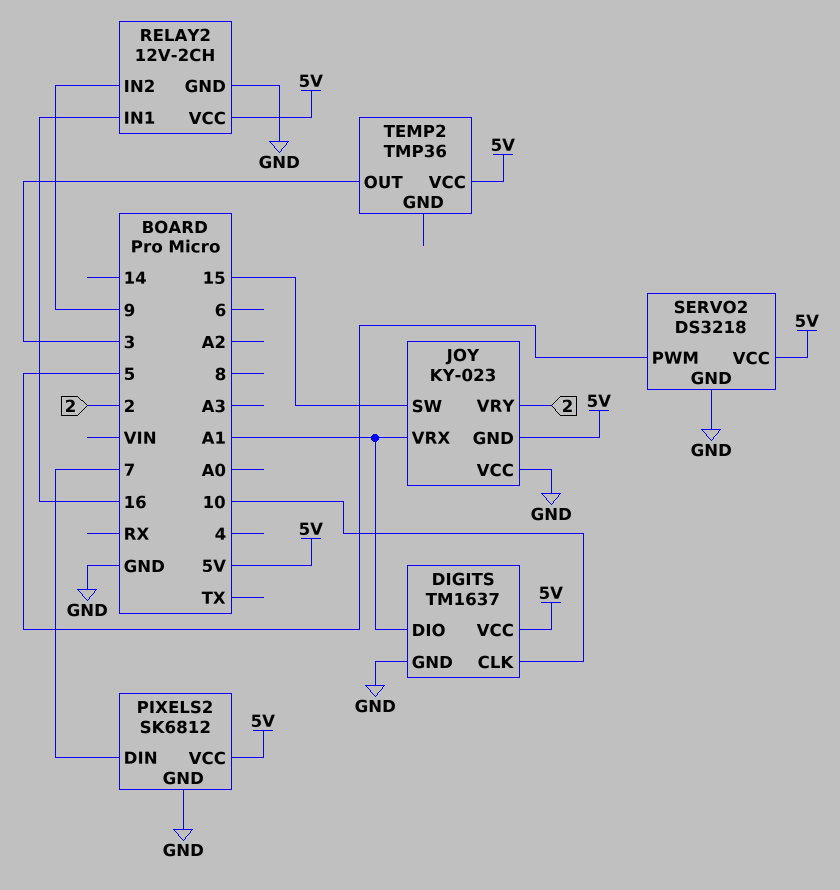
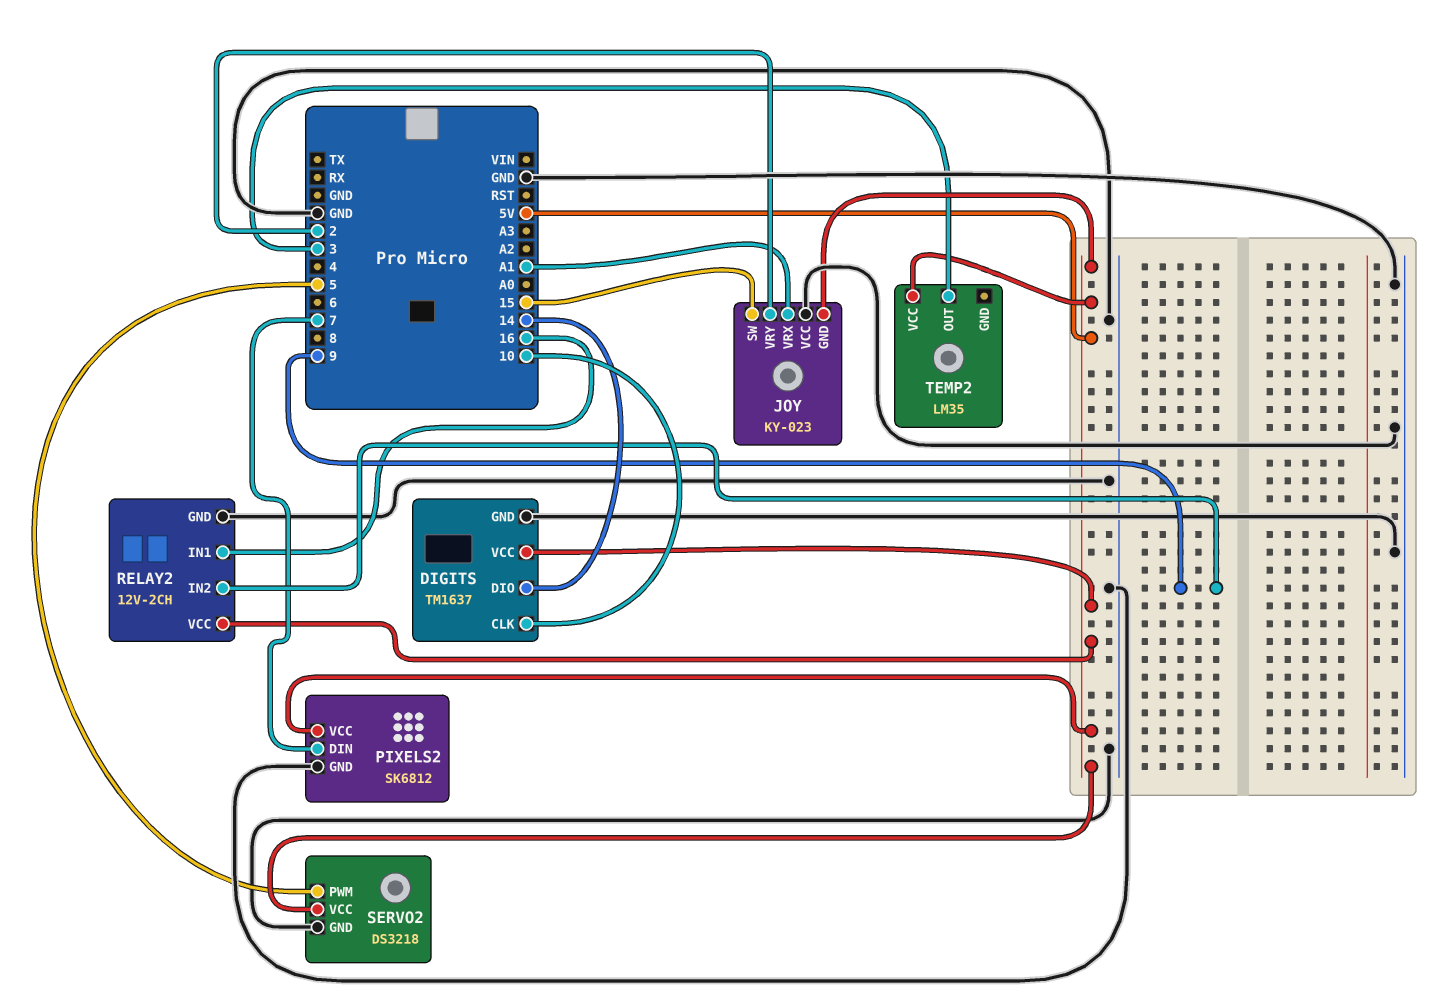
DIGITS pin DIO: A1 -> 14
TEMP2: TMP36 -> LM35

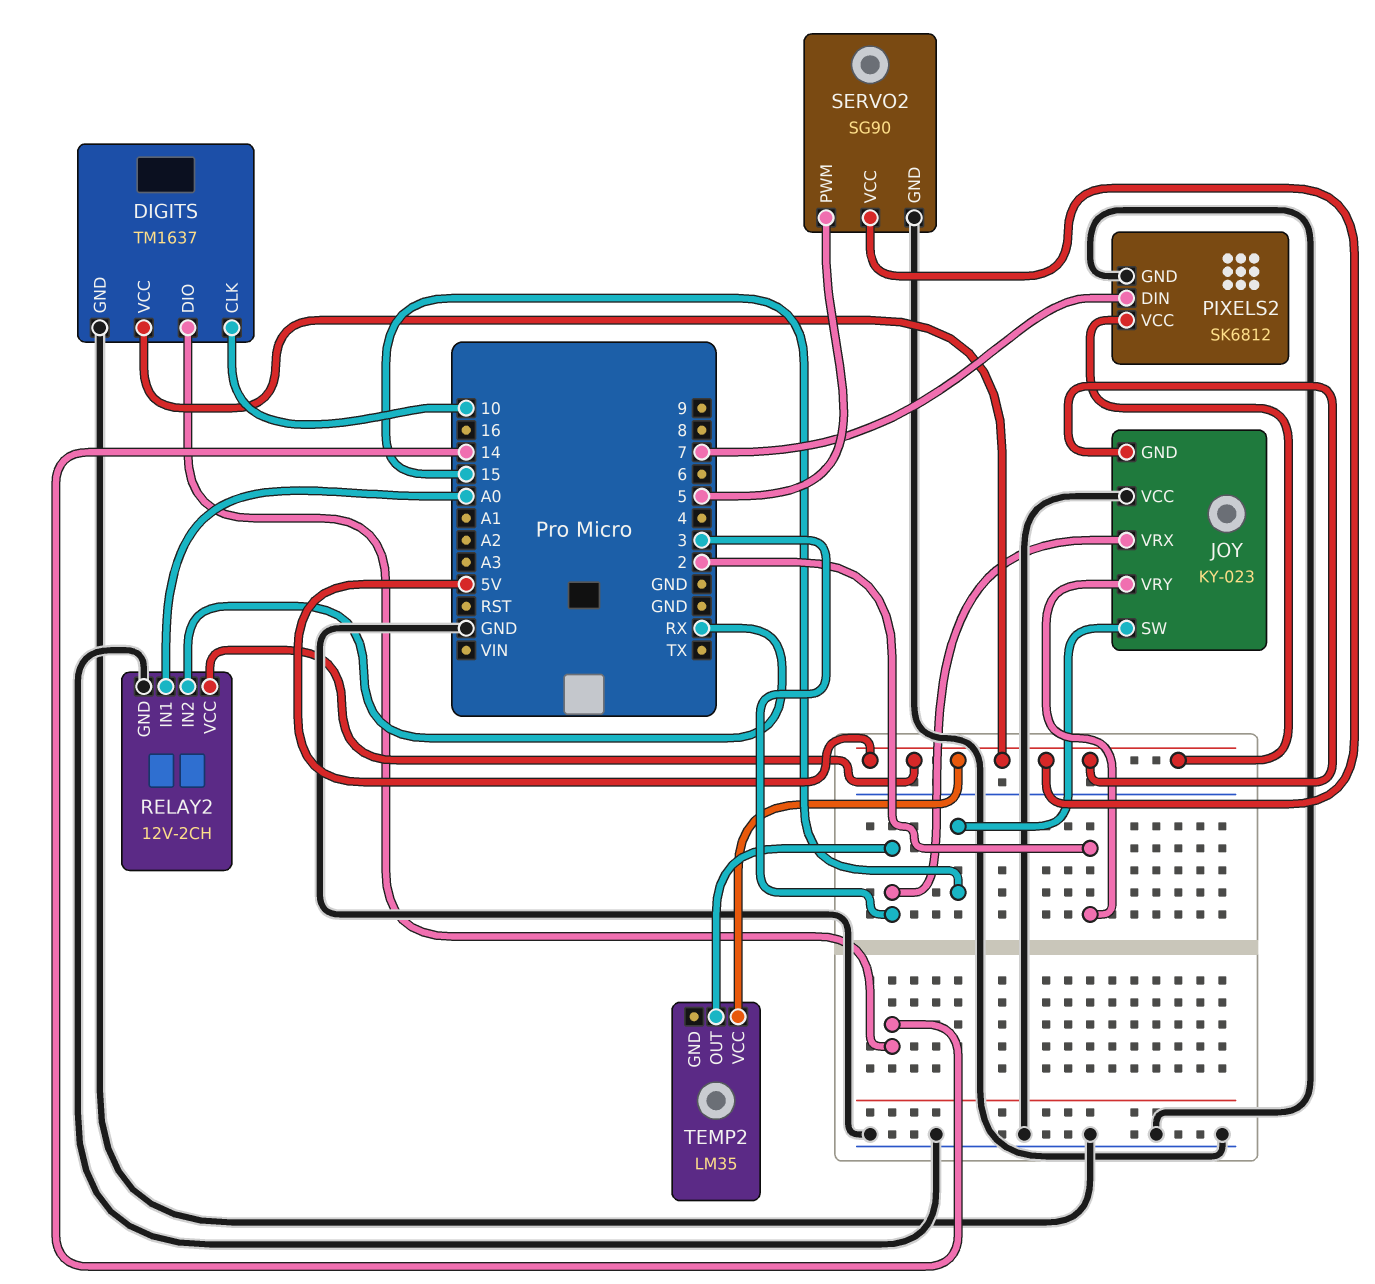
JOY pin VRX: A1 -> 3
RELAY2 pin IN1: 16 -> A0
RELAY2 pin IN2: 9 -> RX
SERVO2: DS3218 -> SG90

